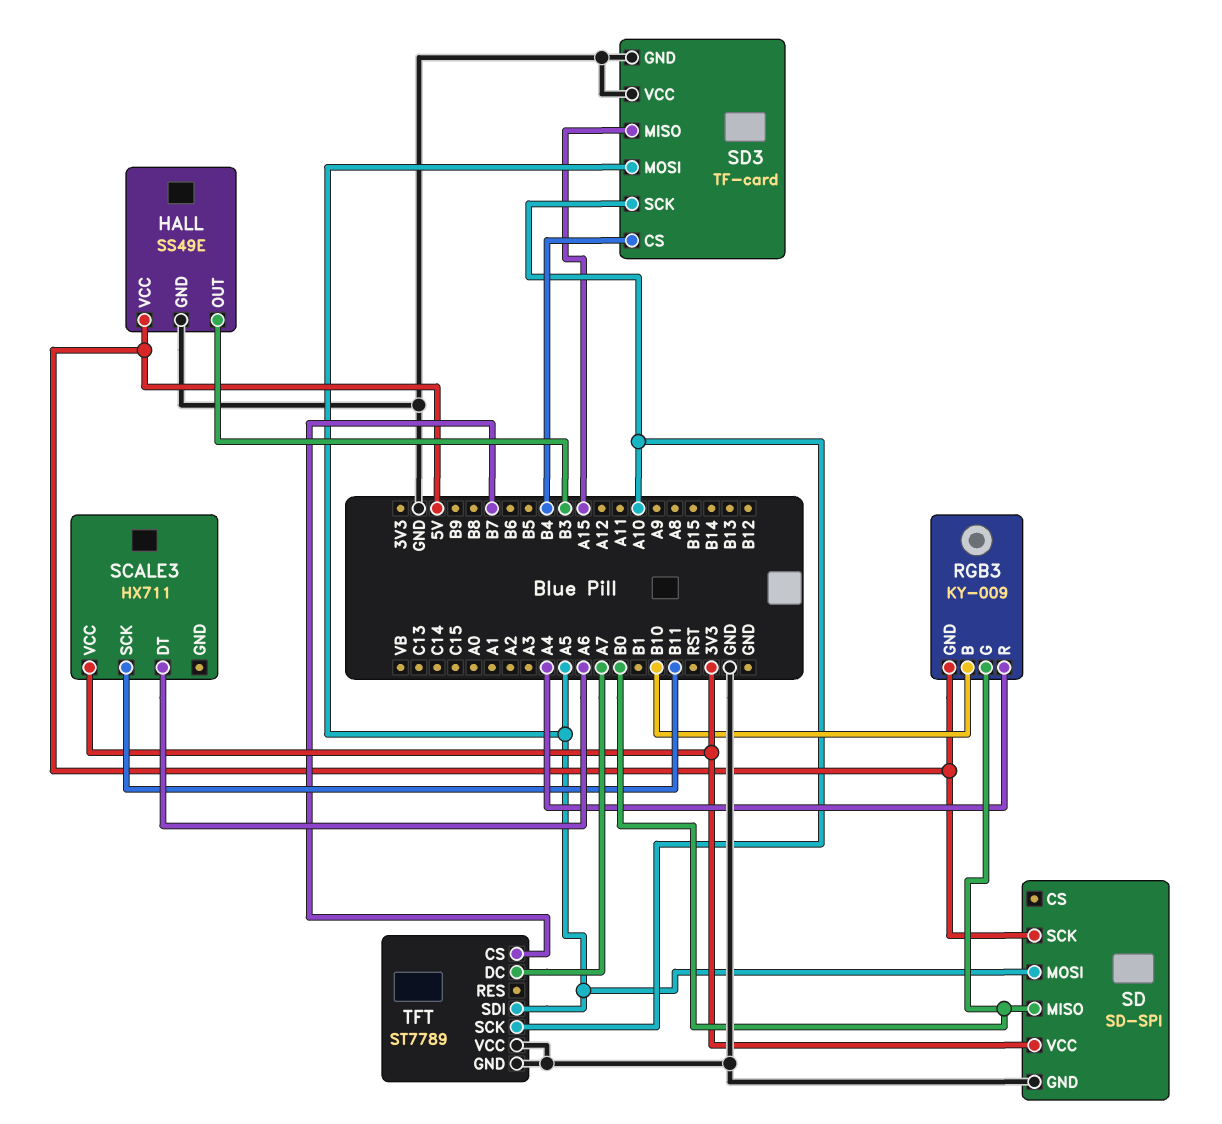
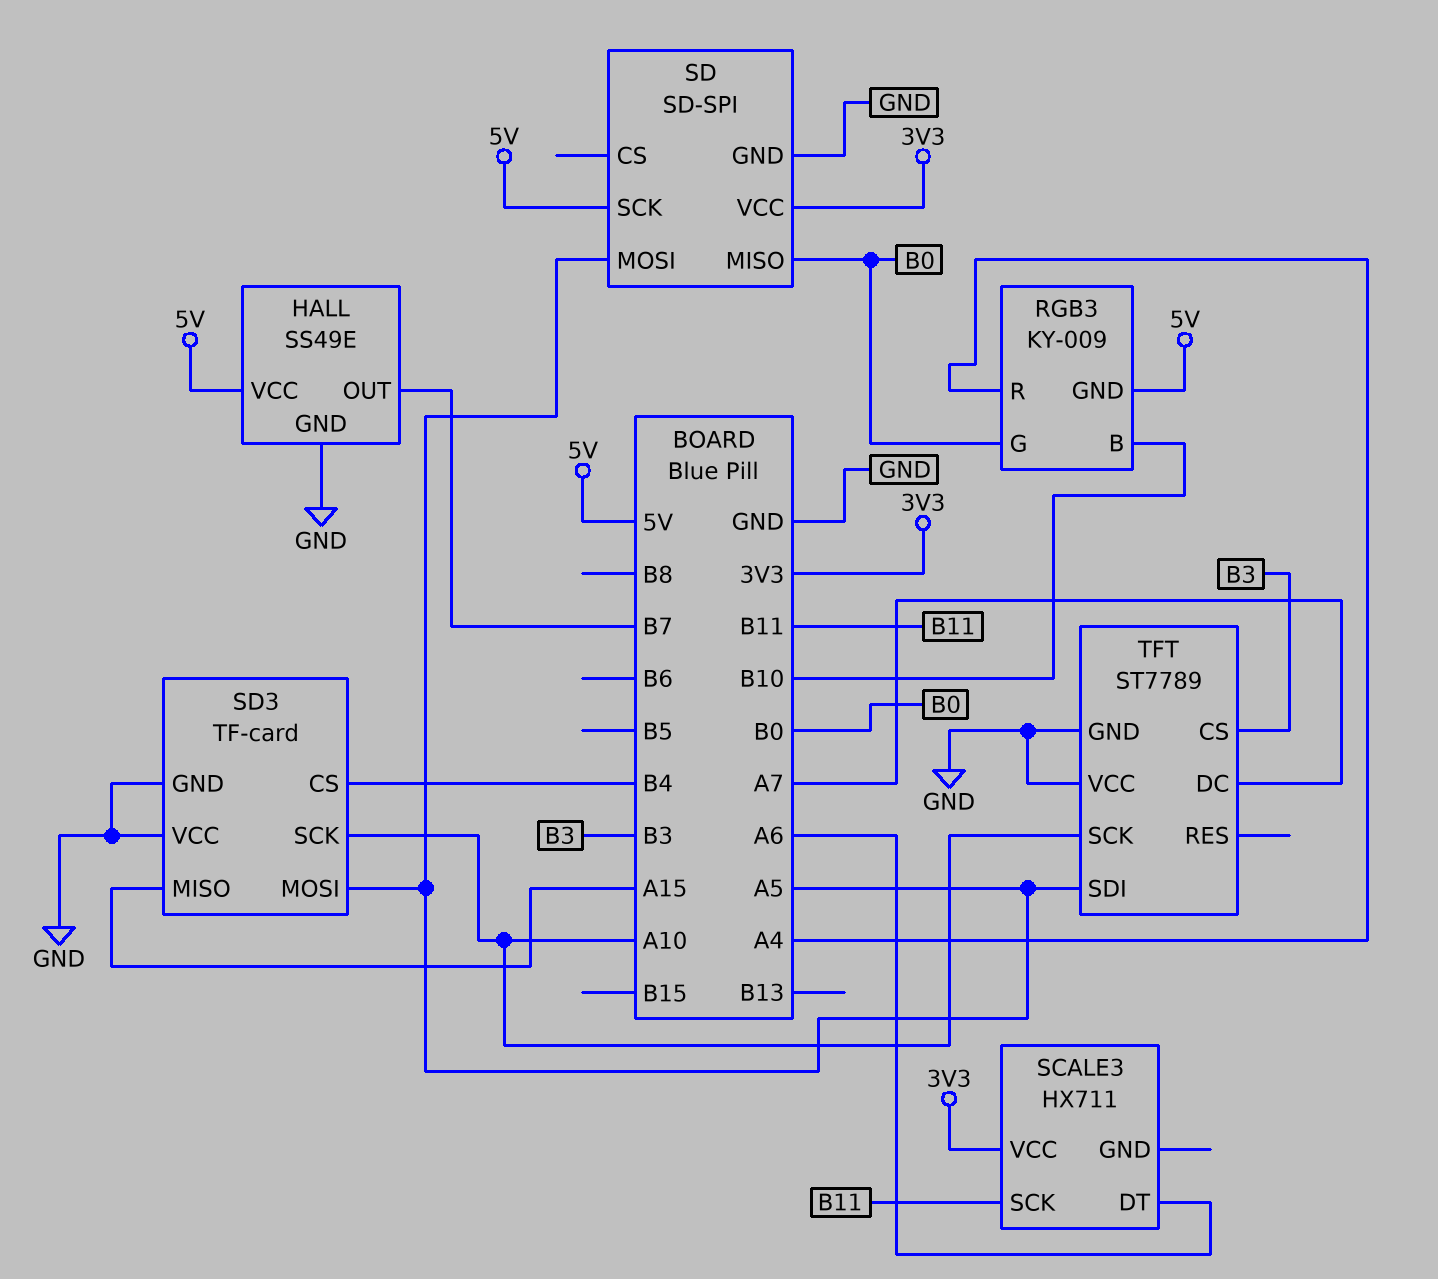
HALL pin OUT: B3 -> B7
TFT pin CS: B7 -> B3

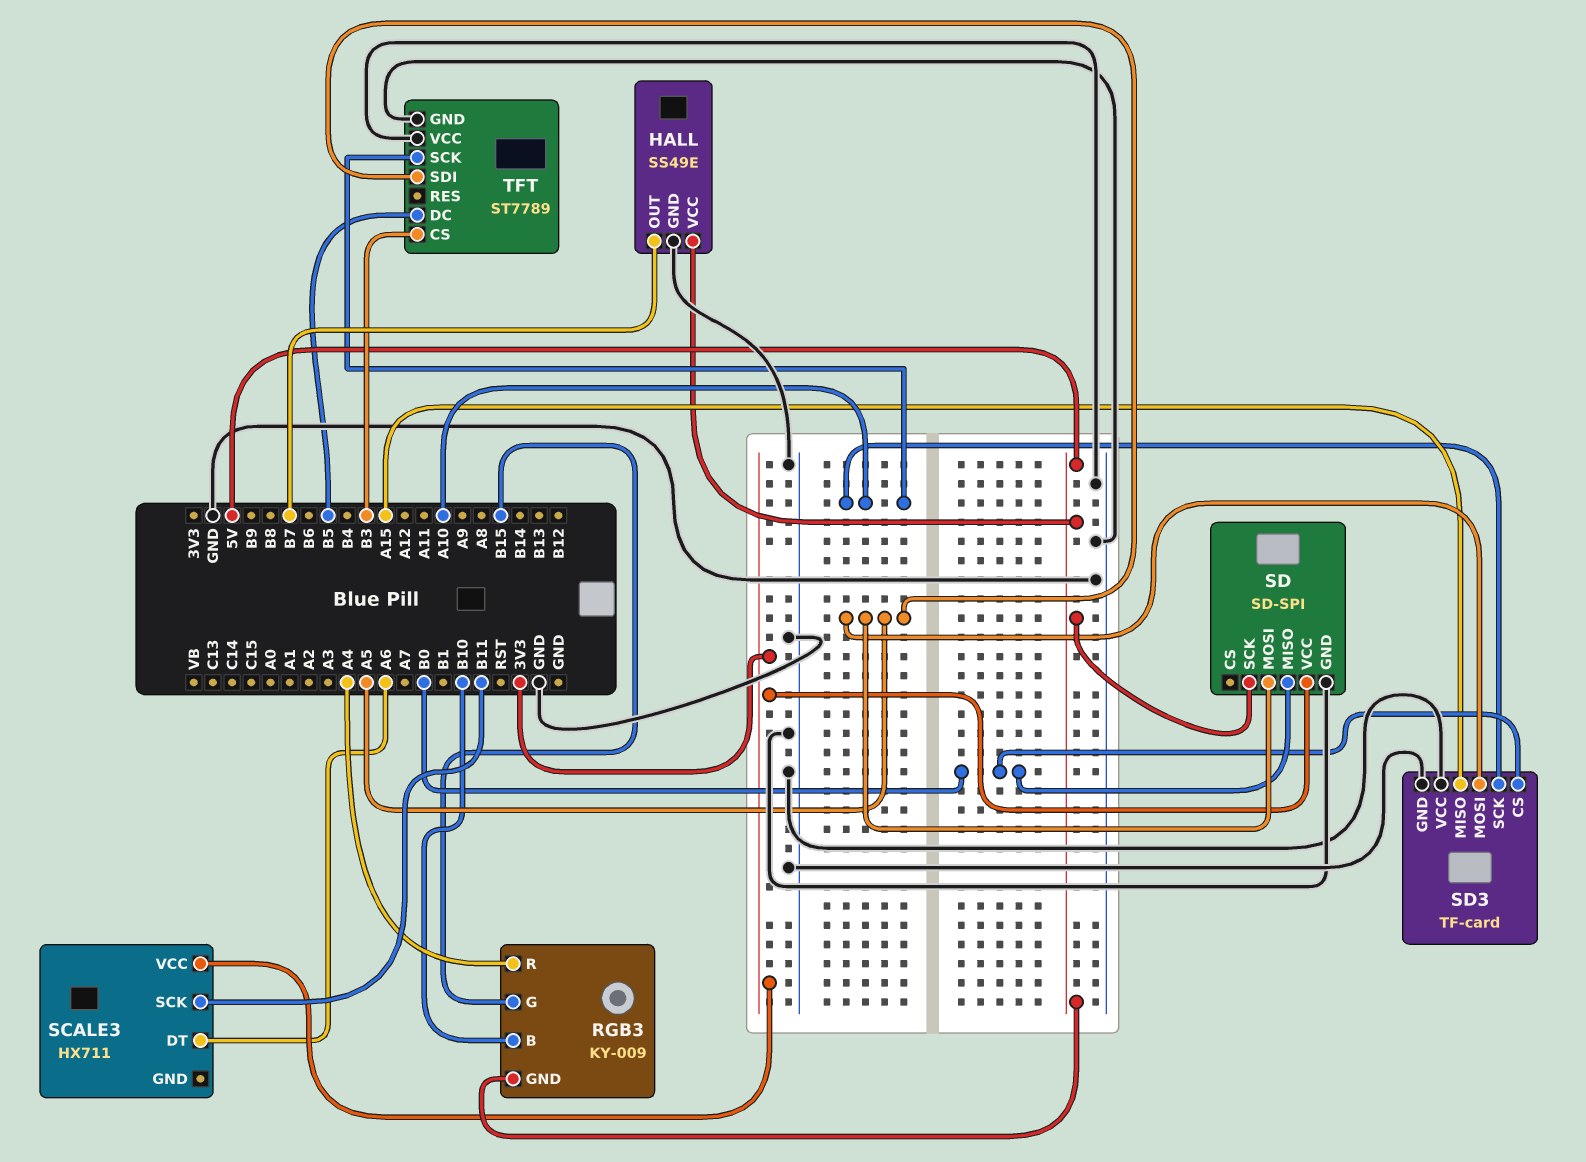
RGB3 pin G: B0 -> B15
SD3 pin CS: B4 -> B0
TFT pin DC: A7 -> B5

